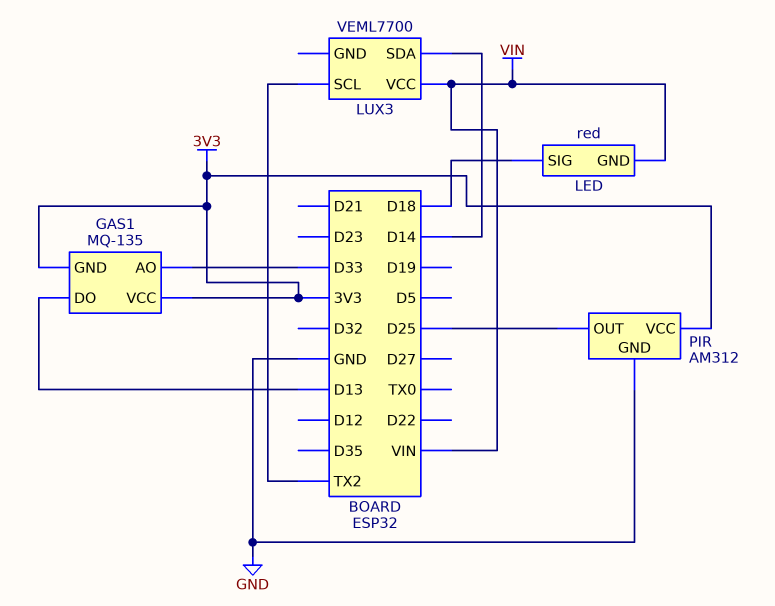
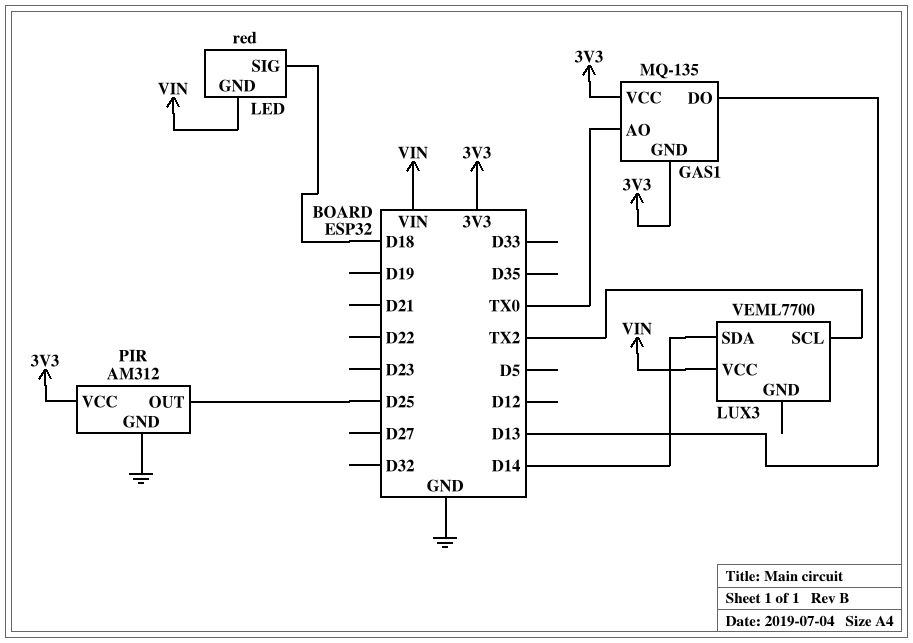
GAS1 pin AO: D33 -> TX0

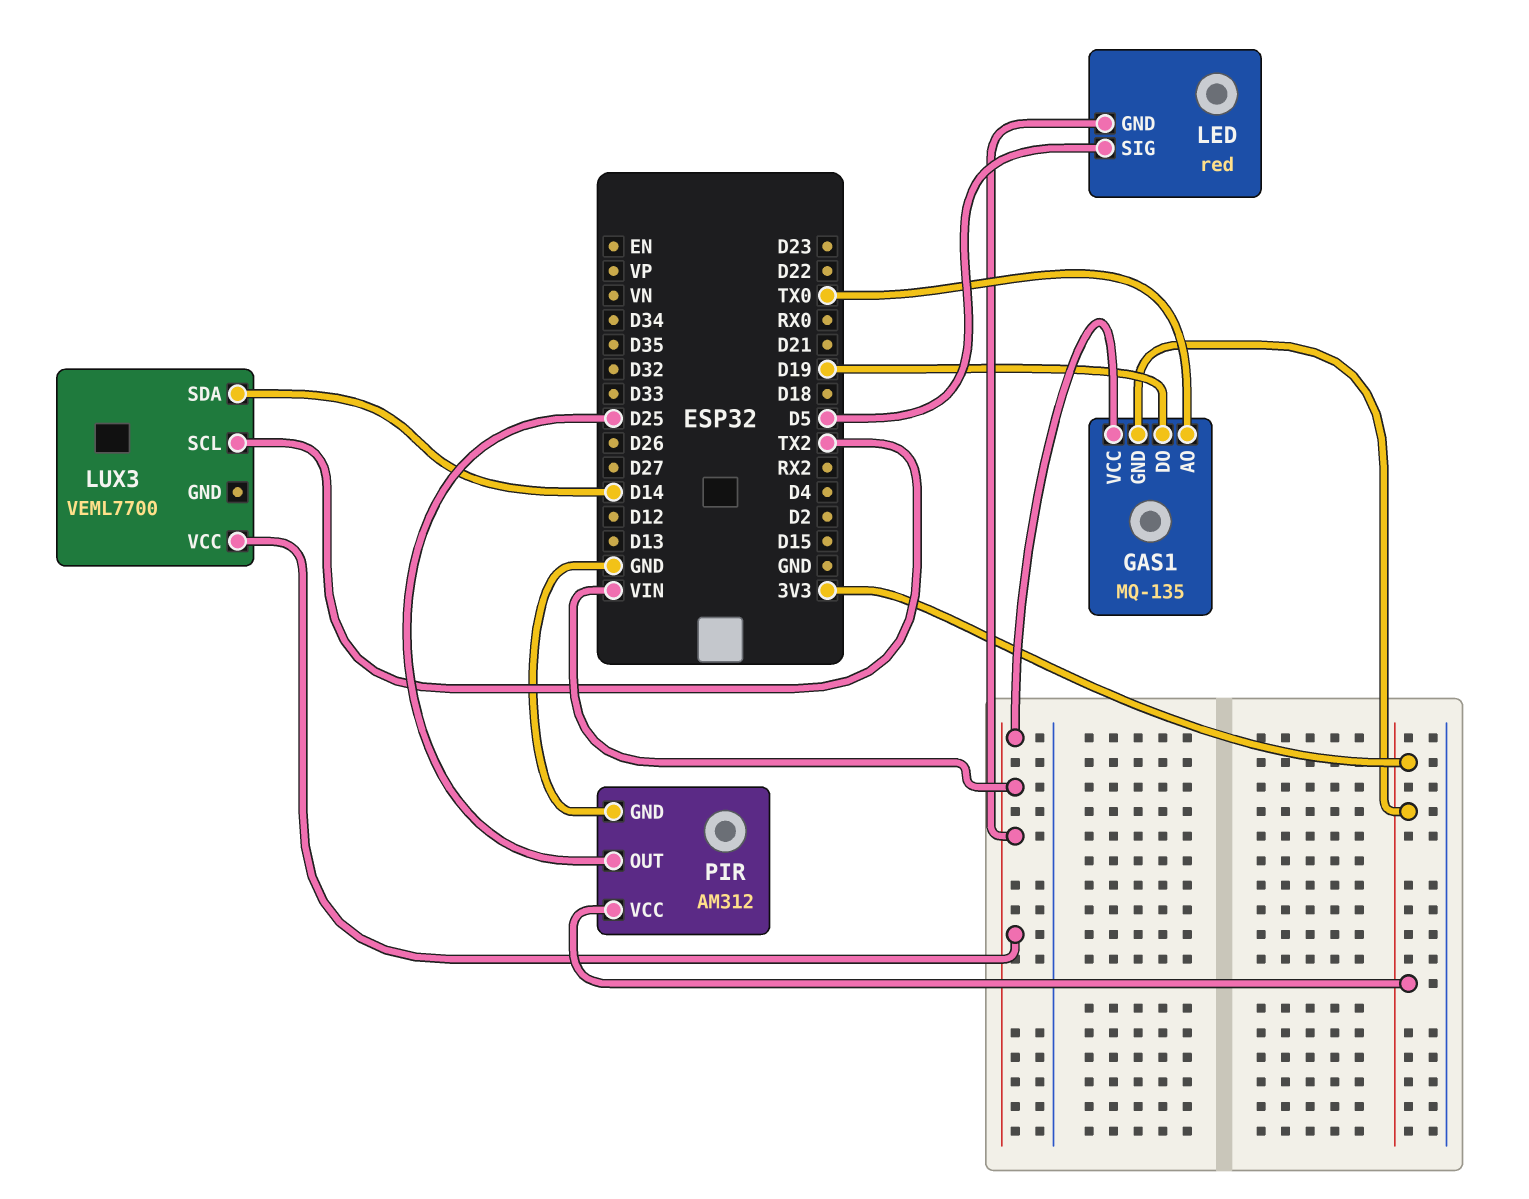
GAS1 pin DO: D13 -> D19
GAS1 pin VCC: 3V3 -> VIN
LED pin SIG: D18 -> D5

